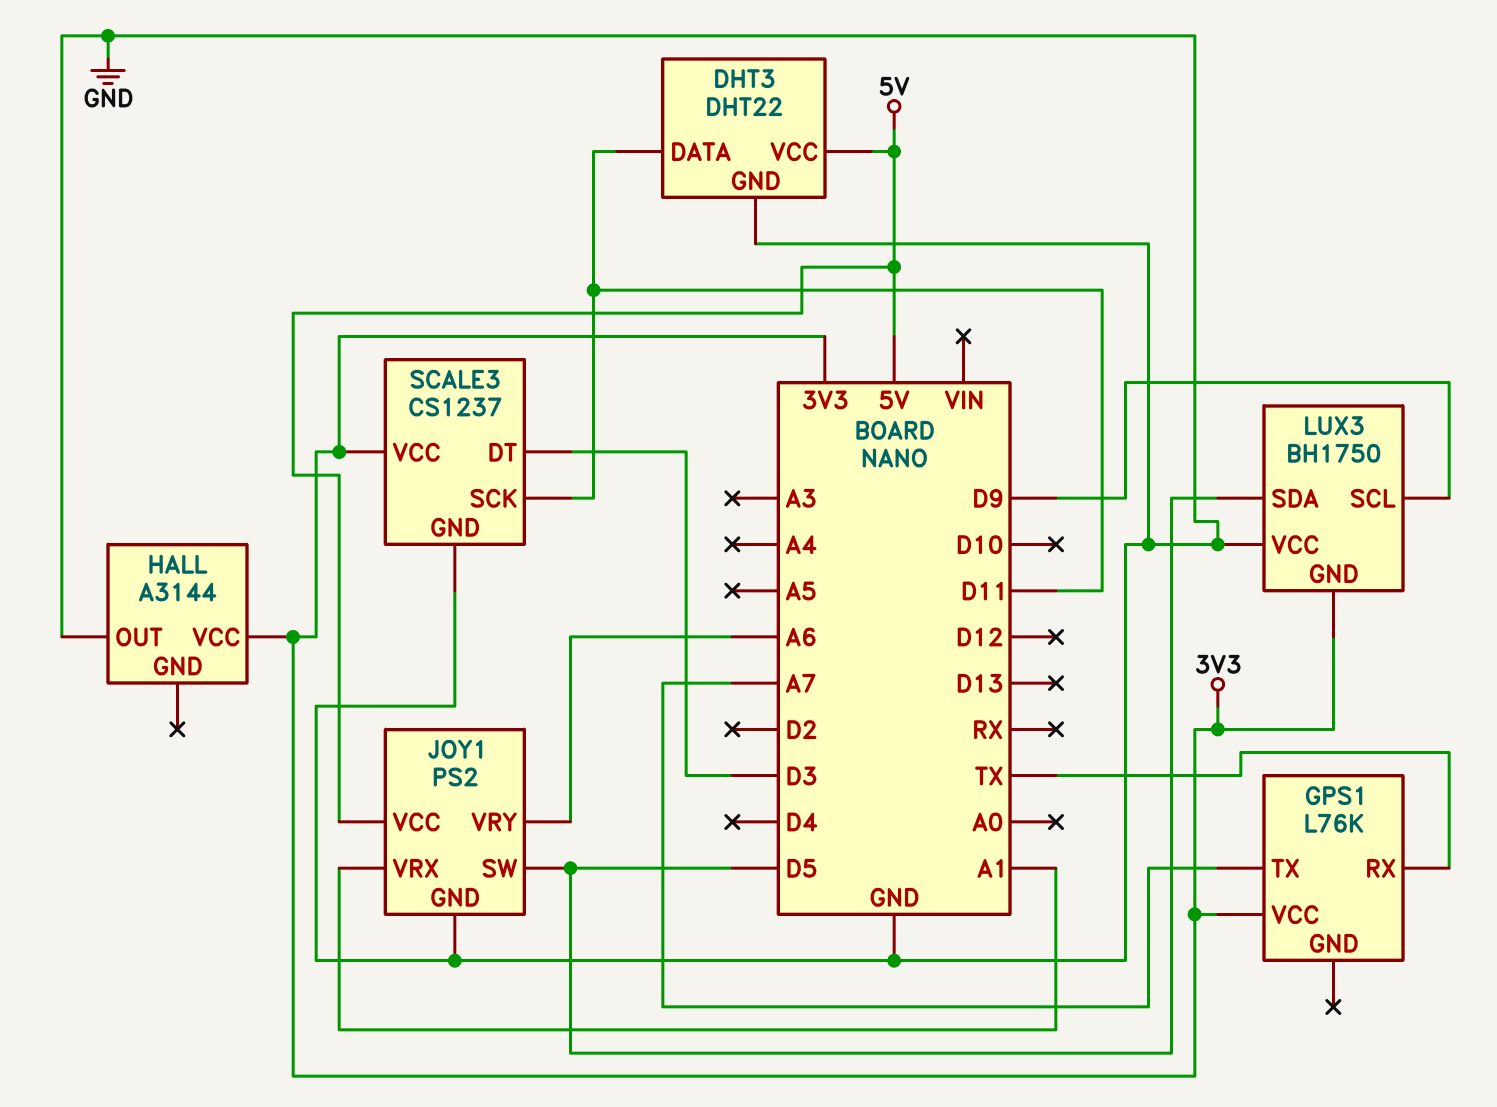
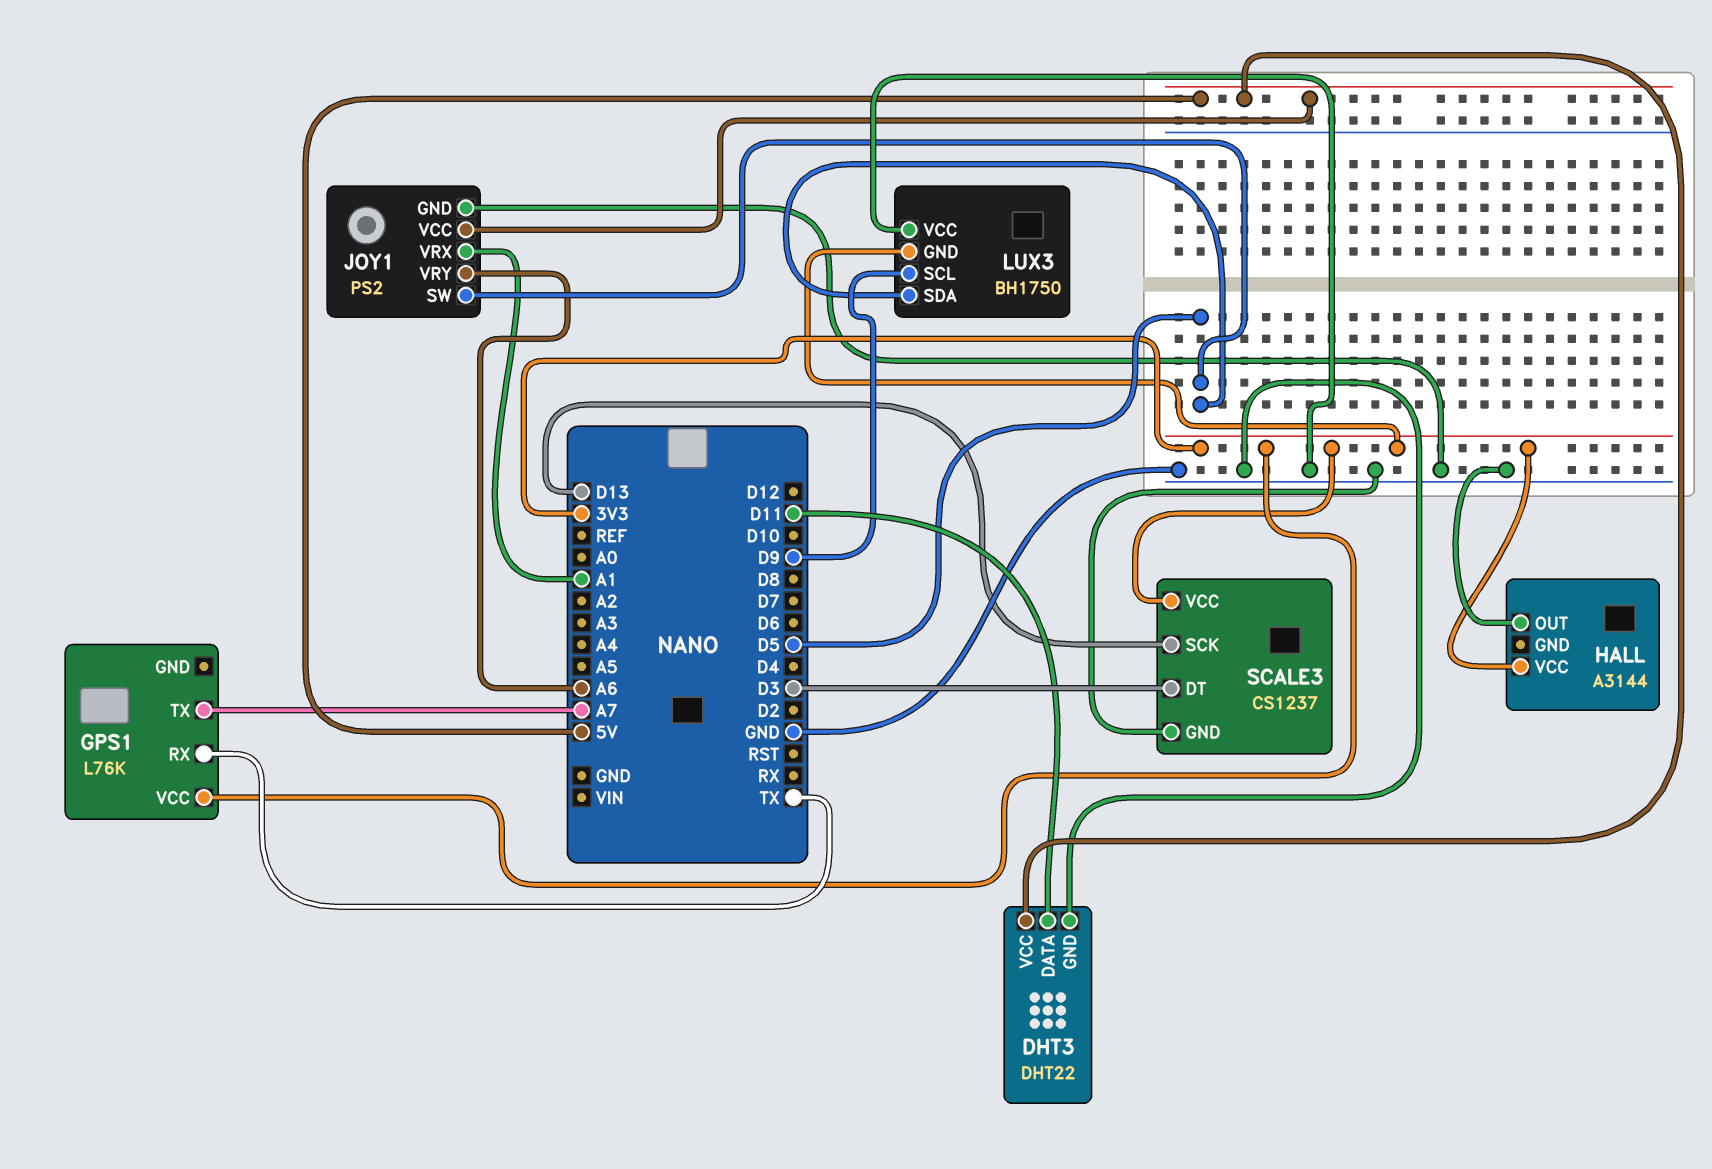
SCALE3 pin SCK: D11 -> D13

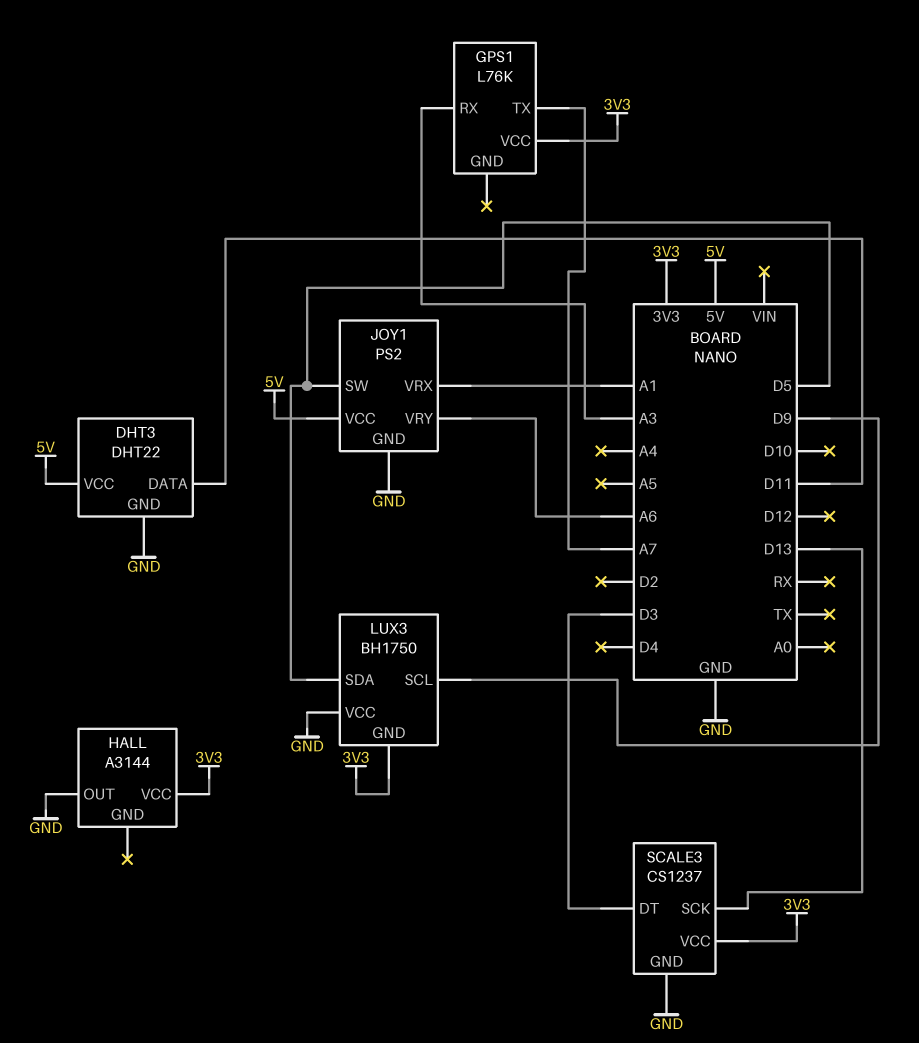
GPS1 pin RX: TX -> A3

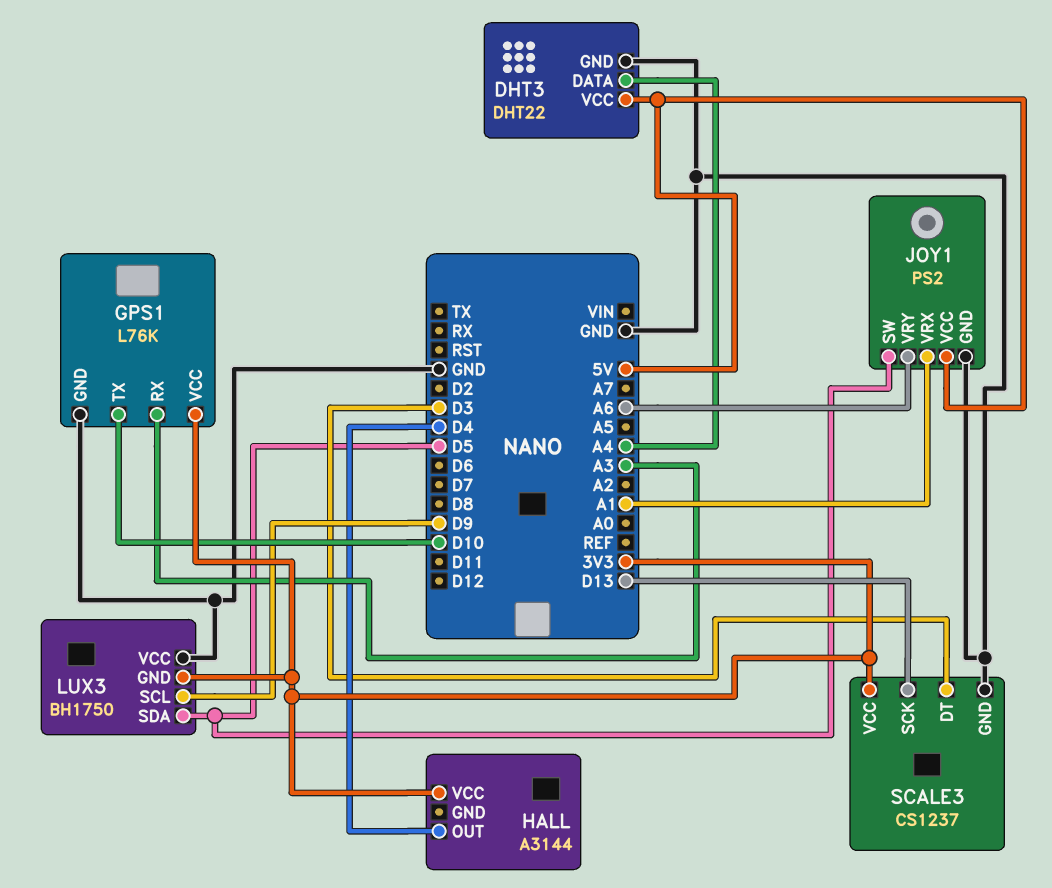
DHT3 pin DATA: D11 -> A4
GPS1 pin GND: none -> GND
GPS1 pin TX: A7 -> D10
HALL pin OUT: GND -> D4

